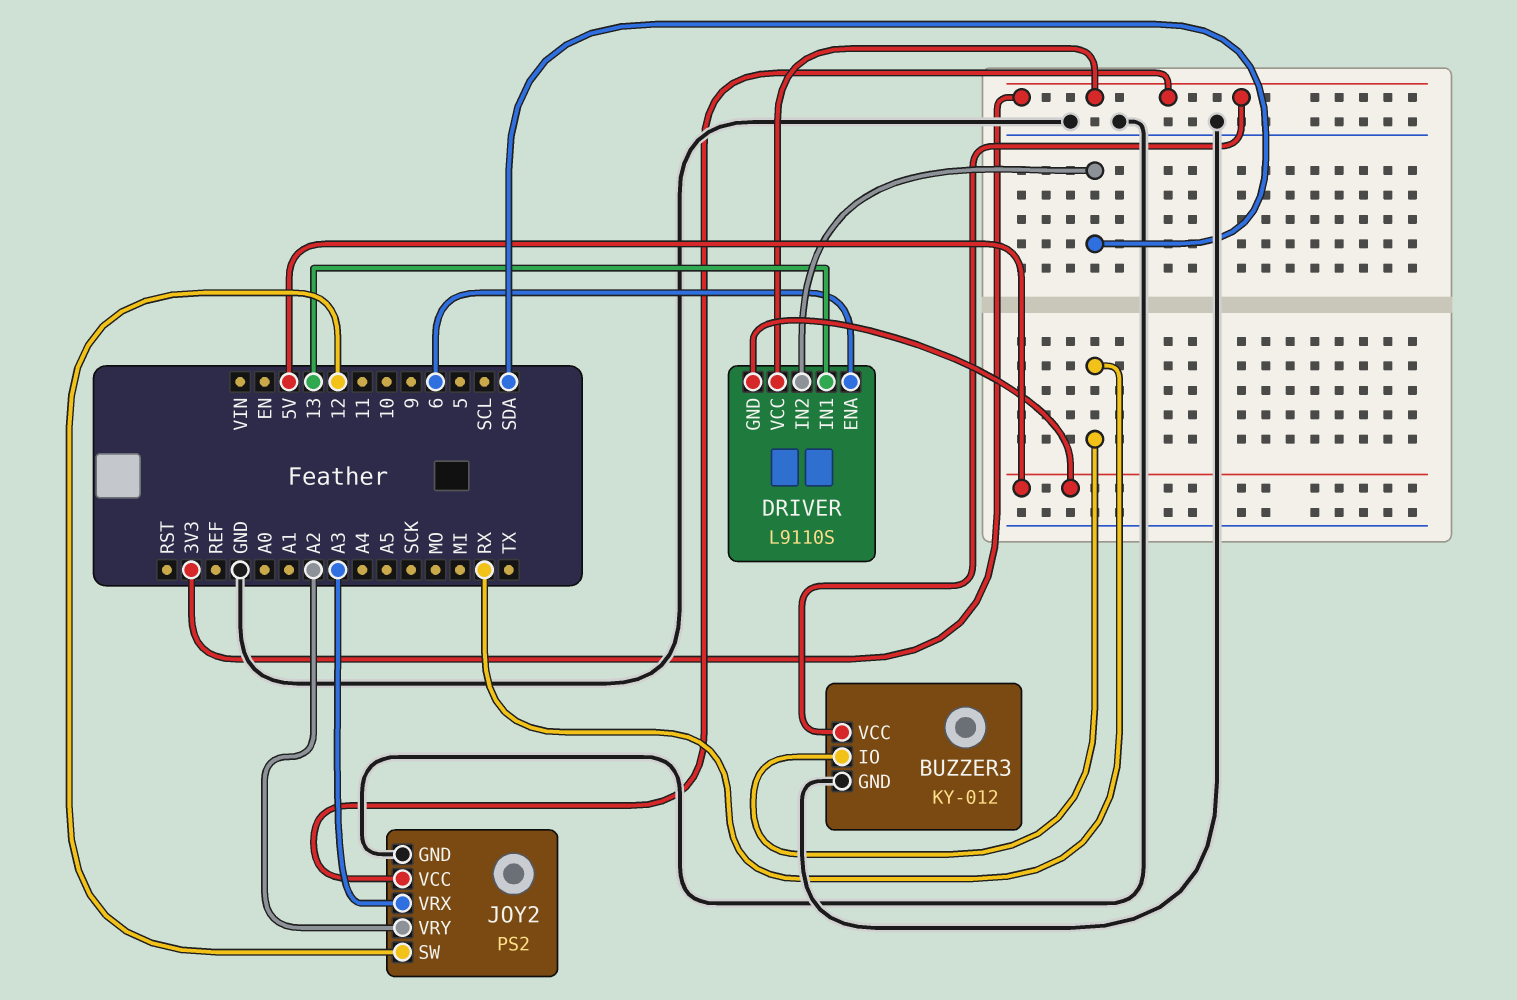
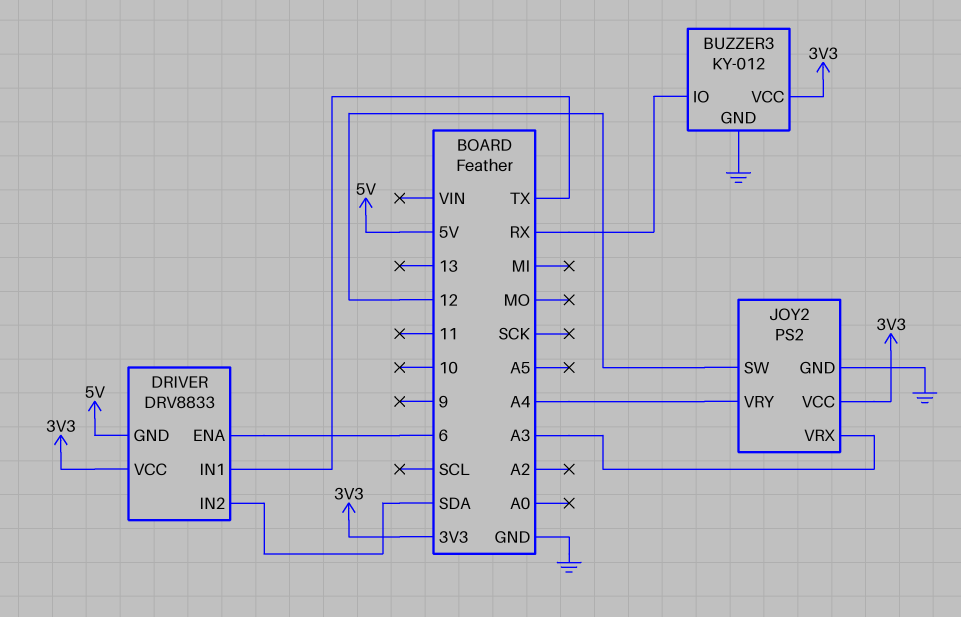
DRIVER: L9110S -> DRV8833
DRIVER pin IN1: 13 -> TX
JOY2 pin VRY: A2 -> A4

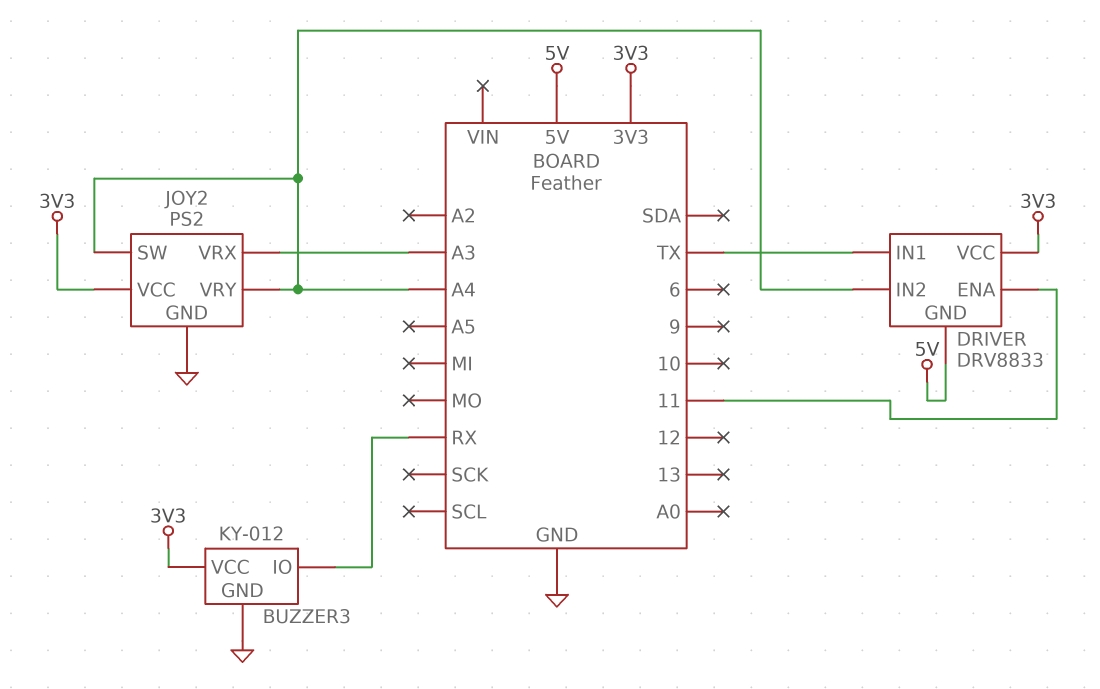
DRIVER pin ENA: 6 -> 11
DRIVER pin IN2: SDA -> A4
JOY2 pin SW: 12 -> A4

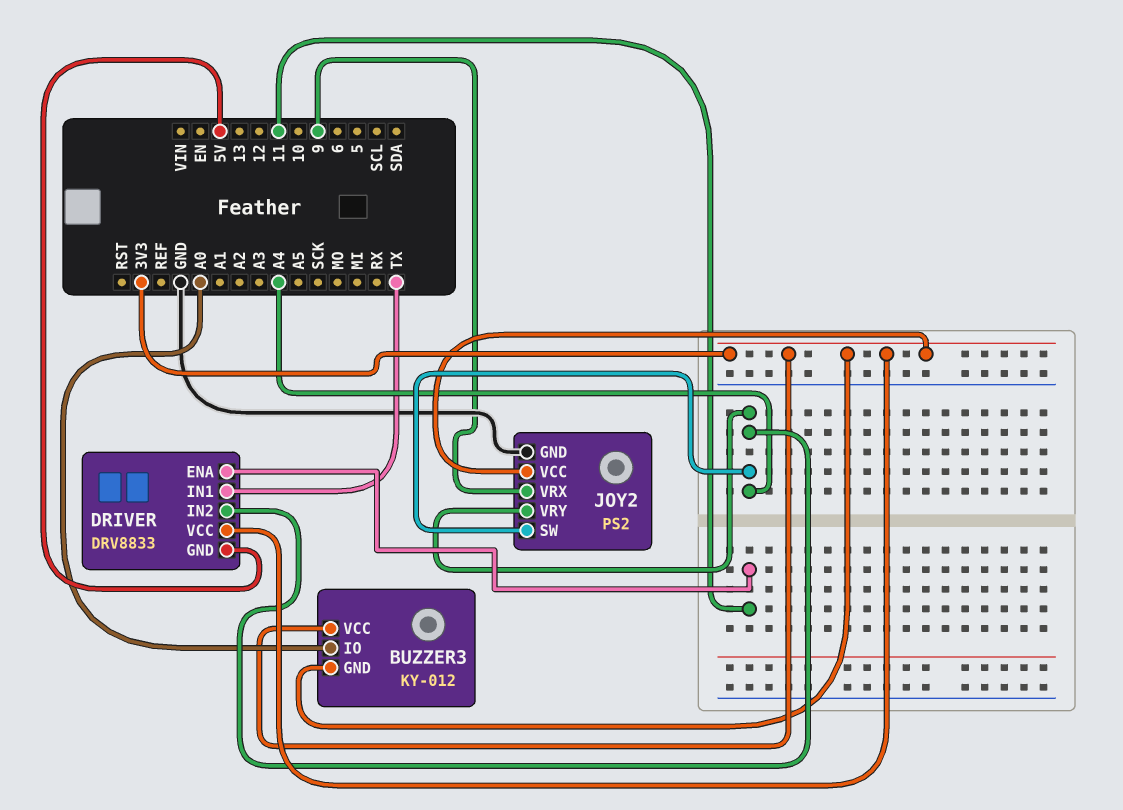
BUZZER3 pin GND: GND -> 3V3
BUZZER3 pin IO: RX -> A0
JOY2 pin VRX: A3 -> 9

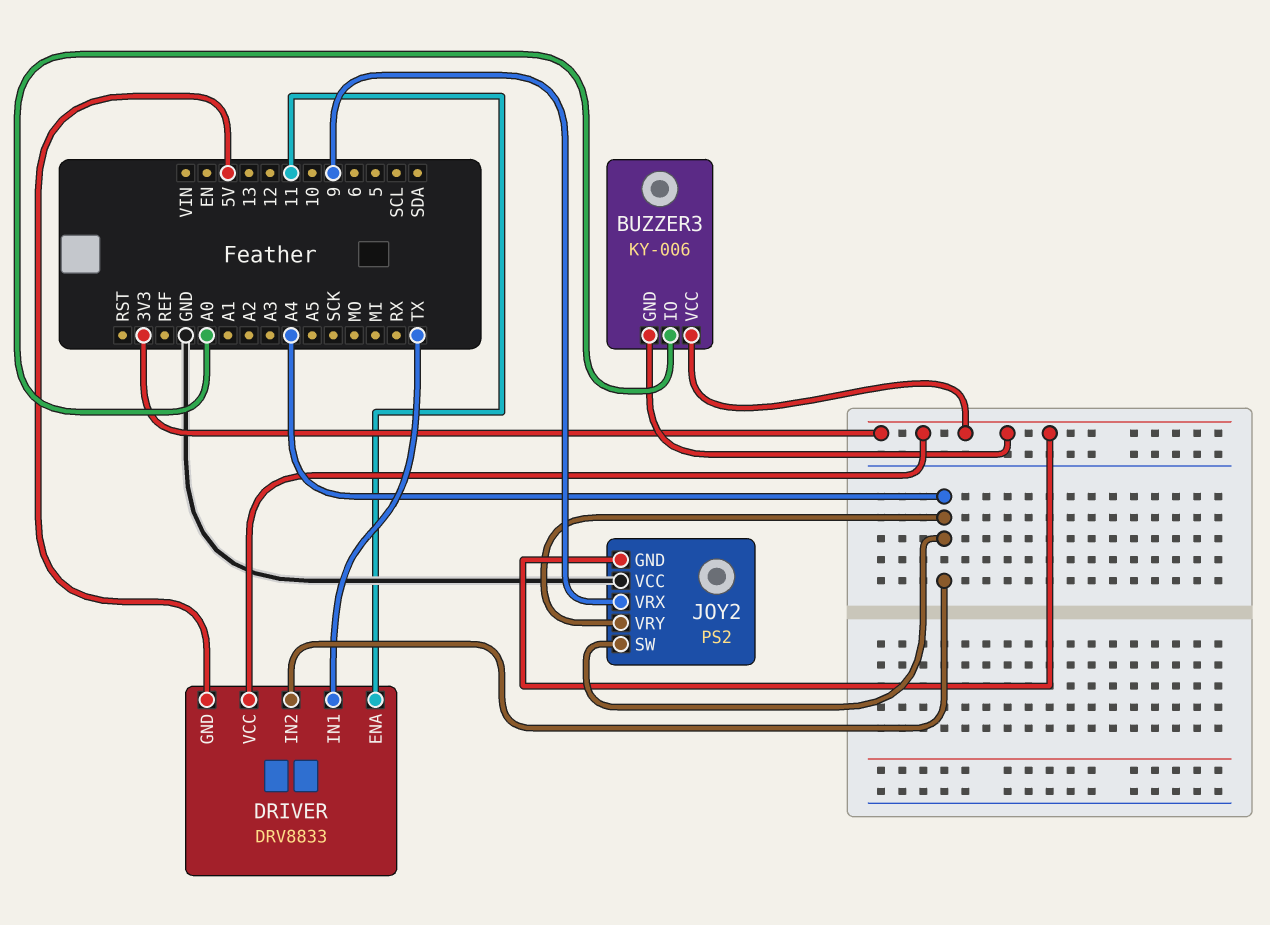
BUZZER3: KY-012 -> KY-006
JOY2 pin GND: GND -> 3V3
JOY2 pin VCC: 3V3 -> GND

